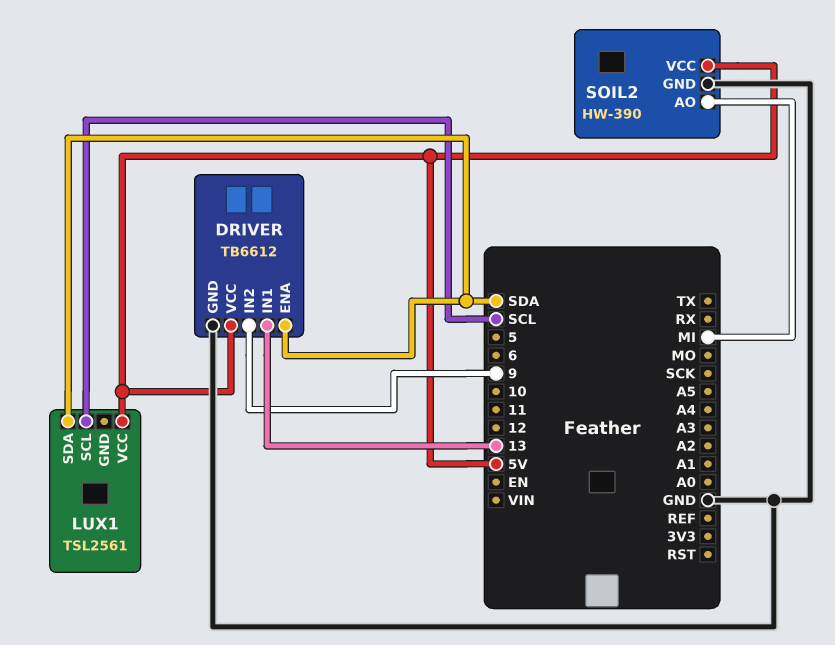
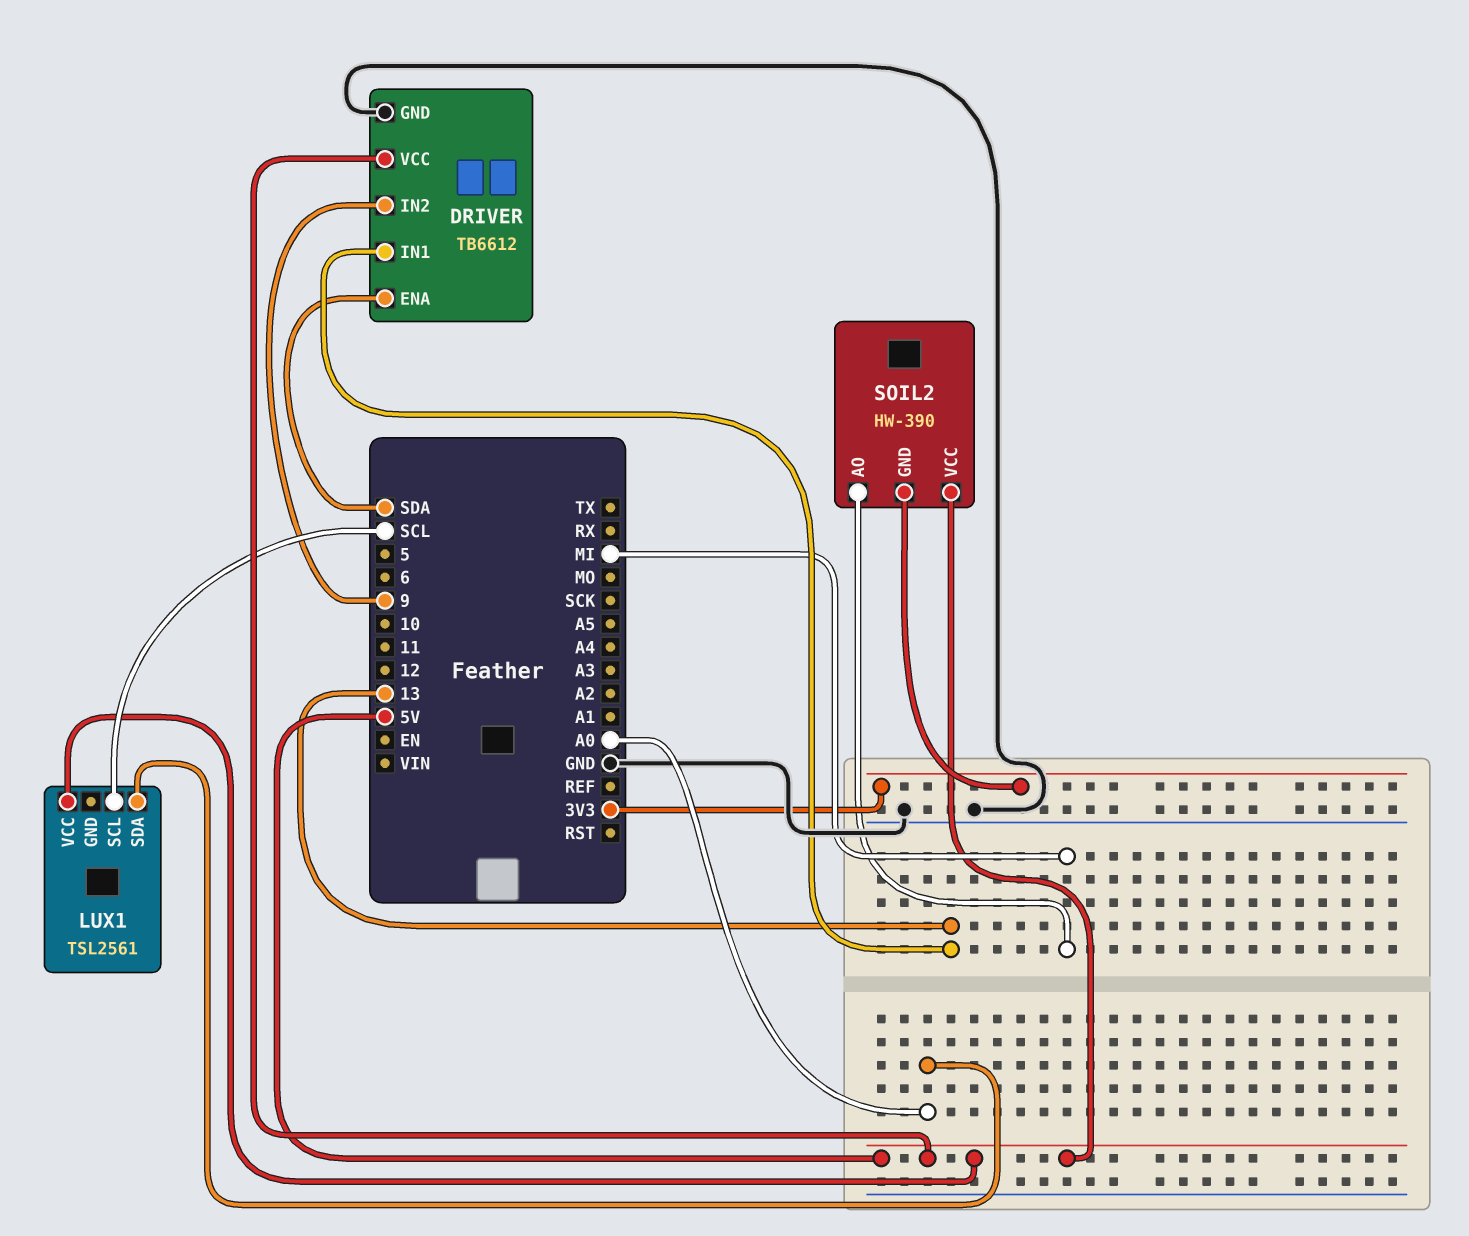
LUX1 pin SDA: SDA -> A0
SOIL2 pin GND: GND -> 3V3

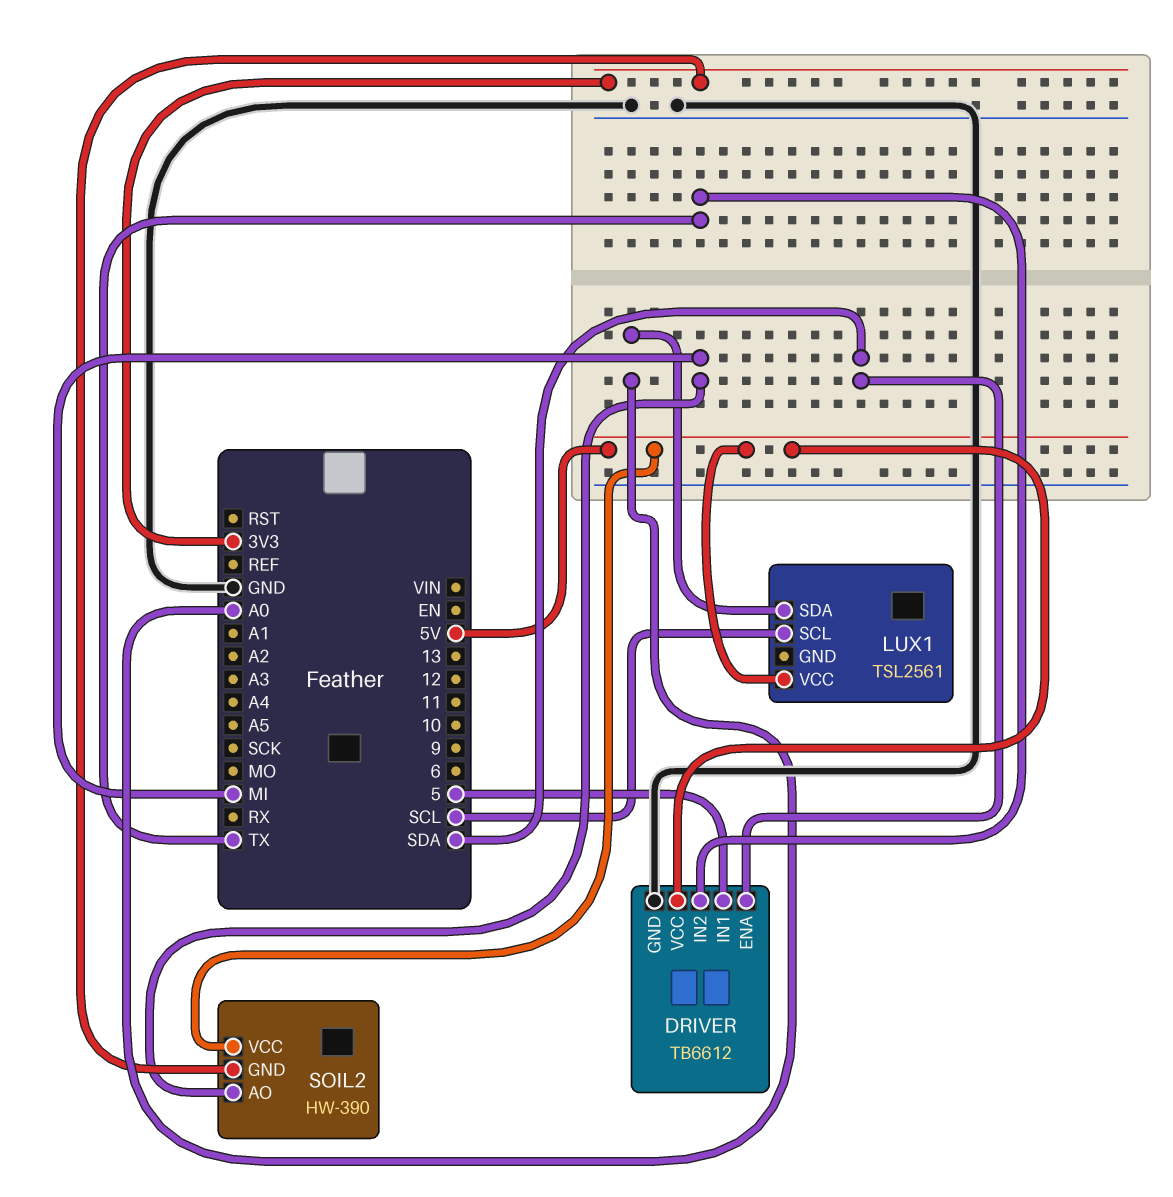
DRIVER pin IN1: 13 -> 5
DRIVER pin IN2: 9 -> TX

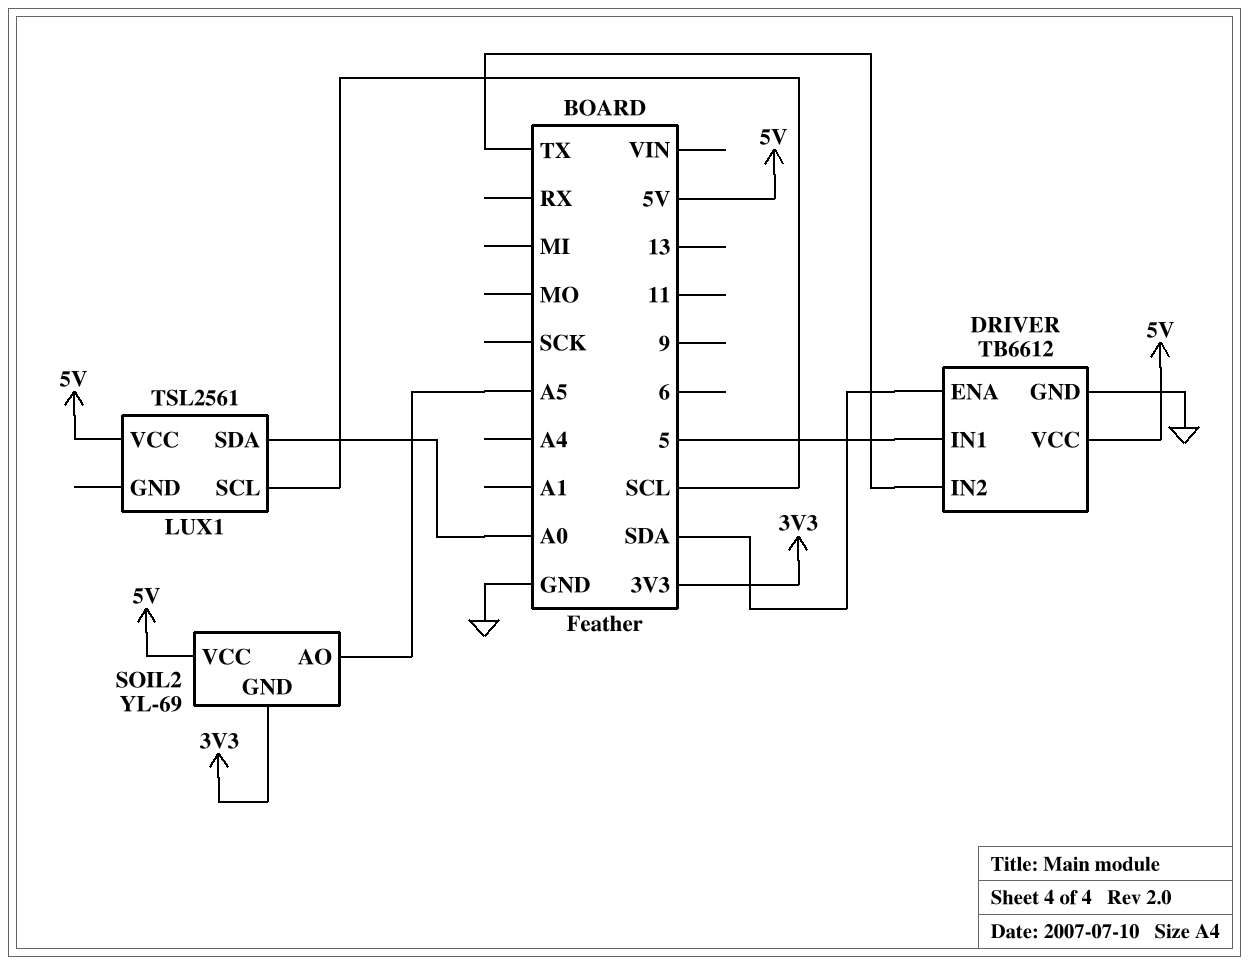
SOIL2: HW-390 -> YL-69
SOIL2 pin AO: MI -> A5

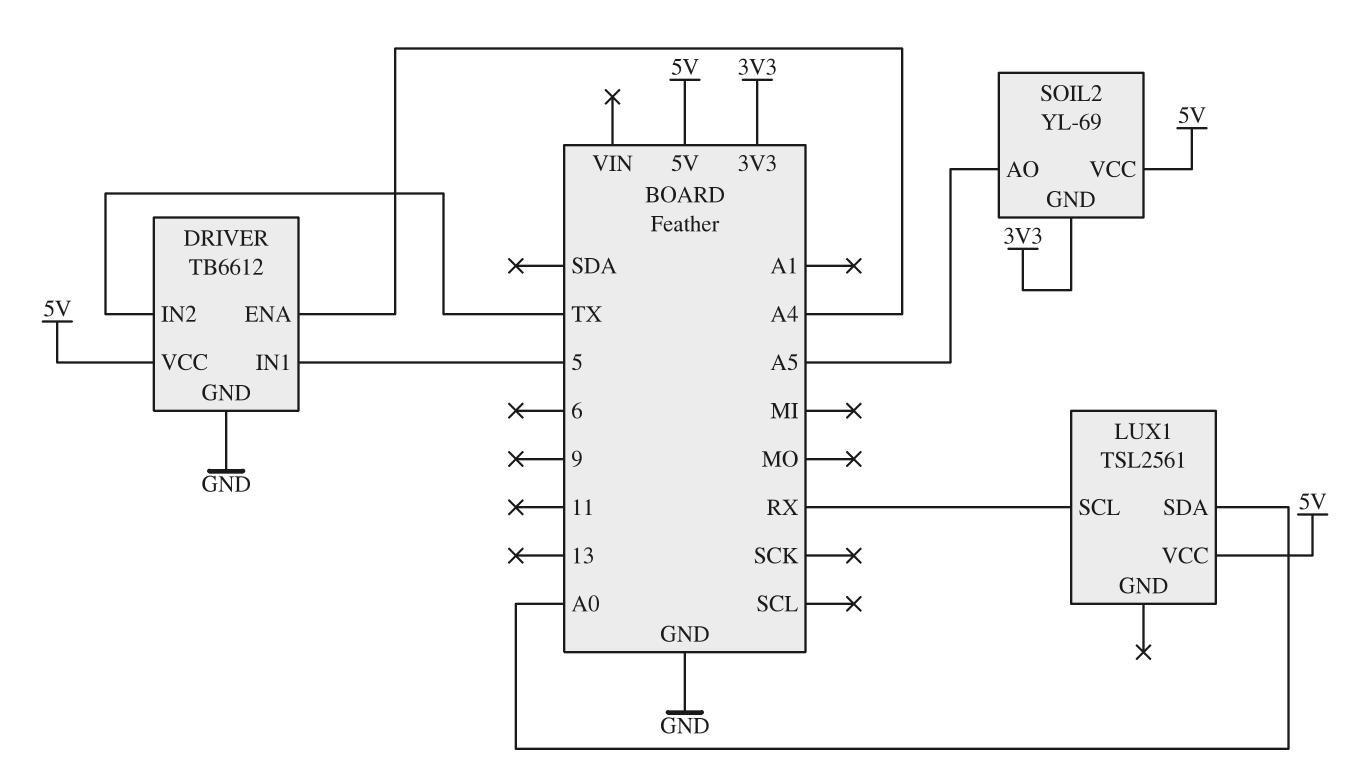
DRIVER pin ENA: SDA -> A4
LUX1 pin SCL: SCL -> RX

